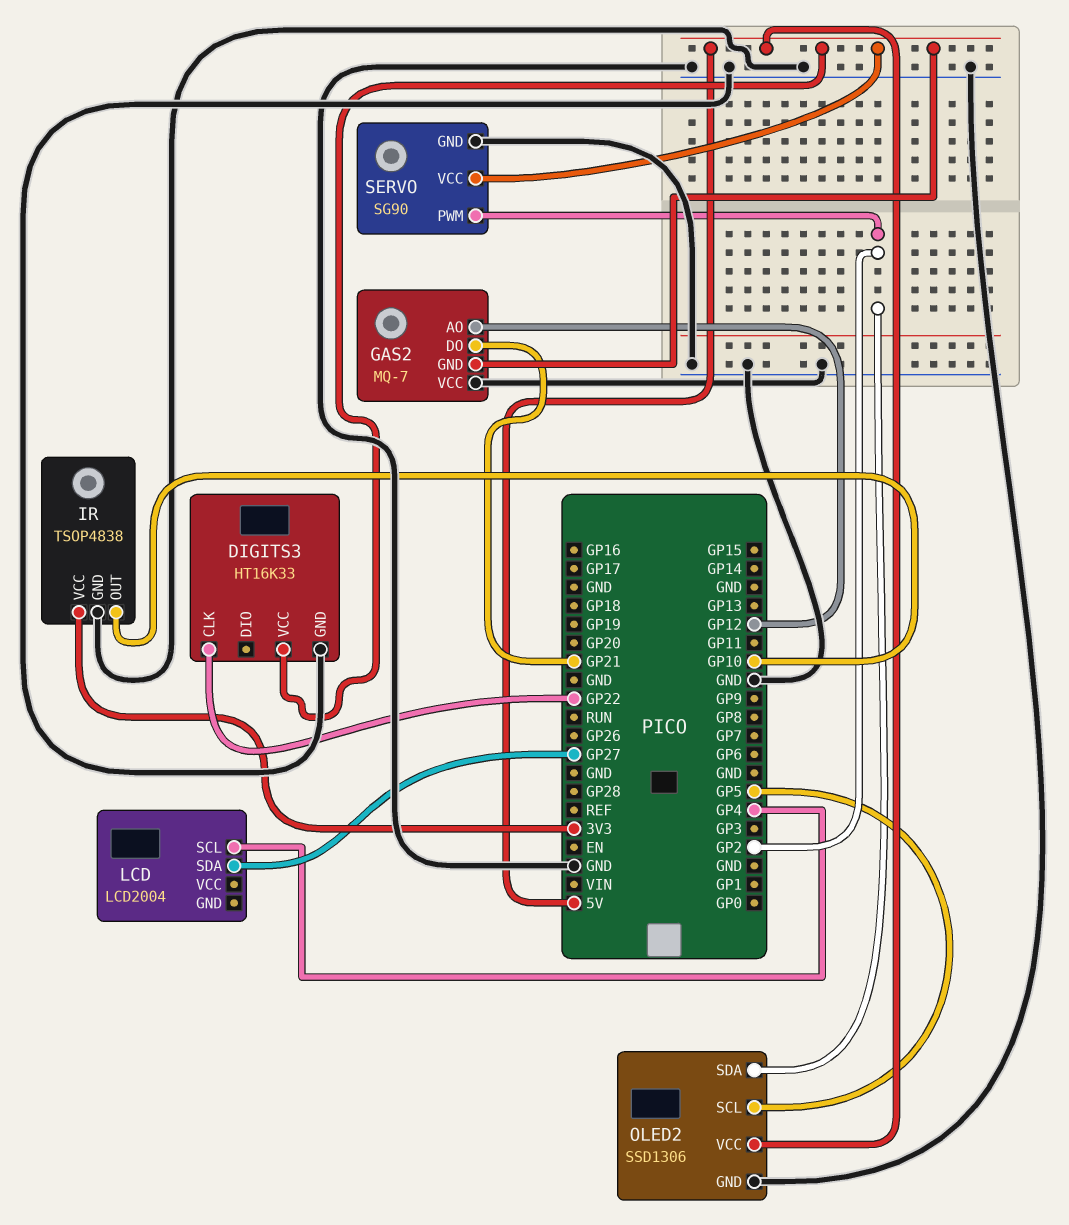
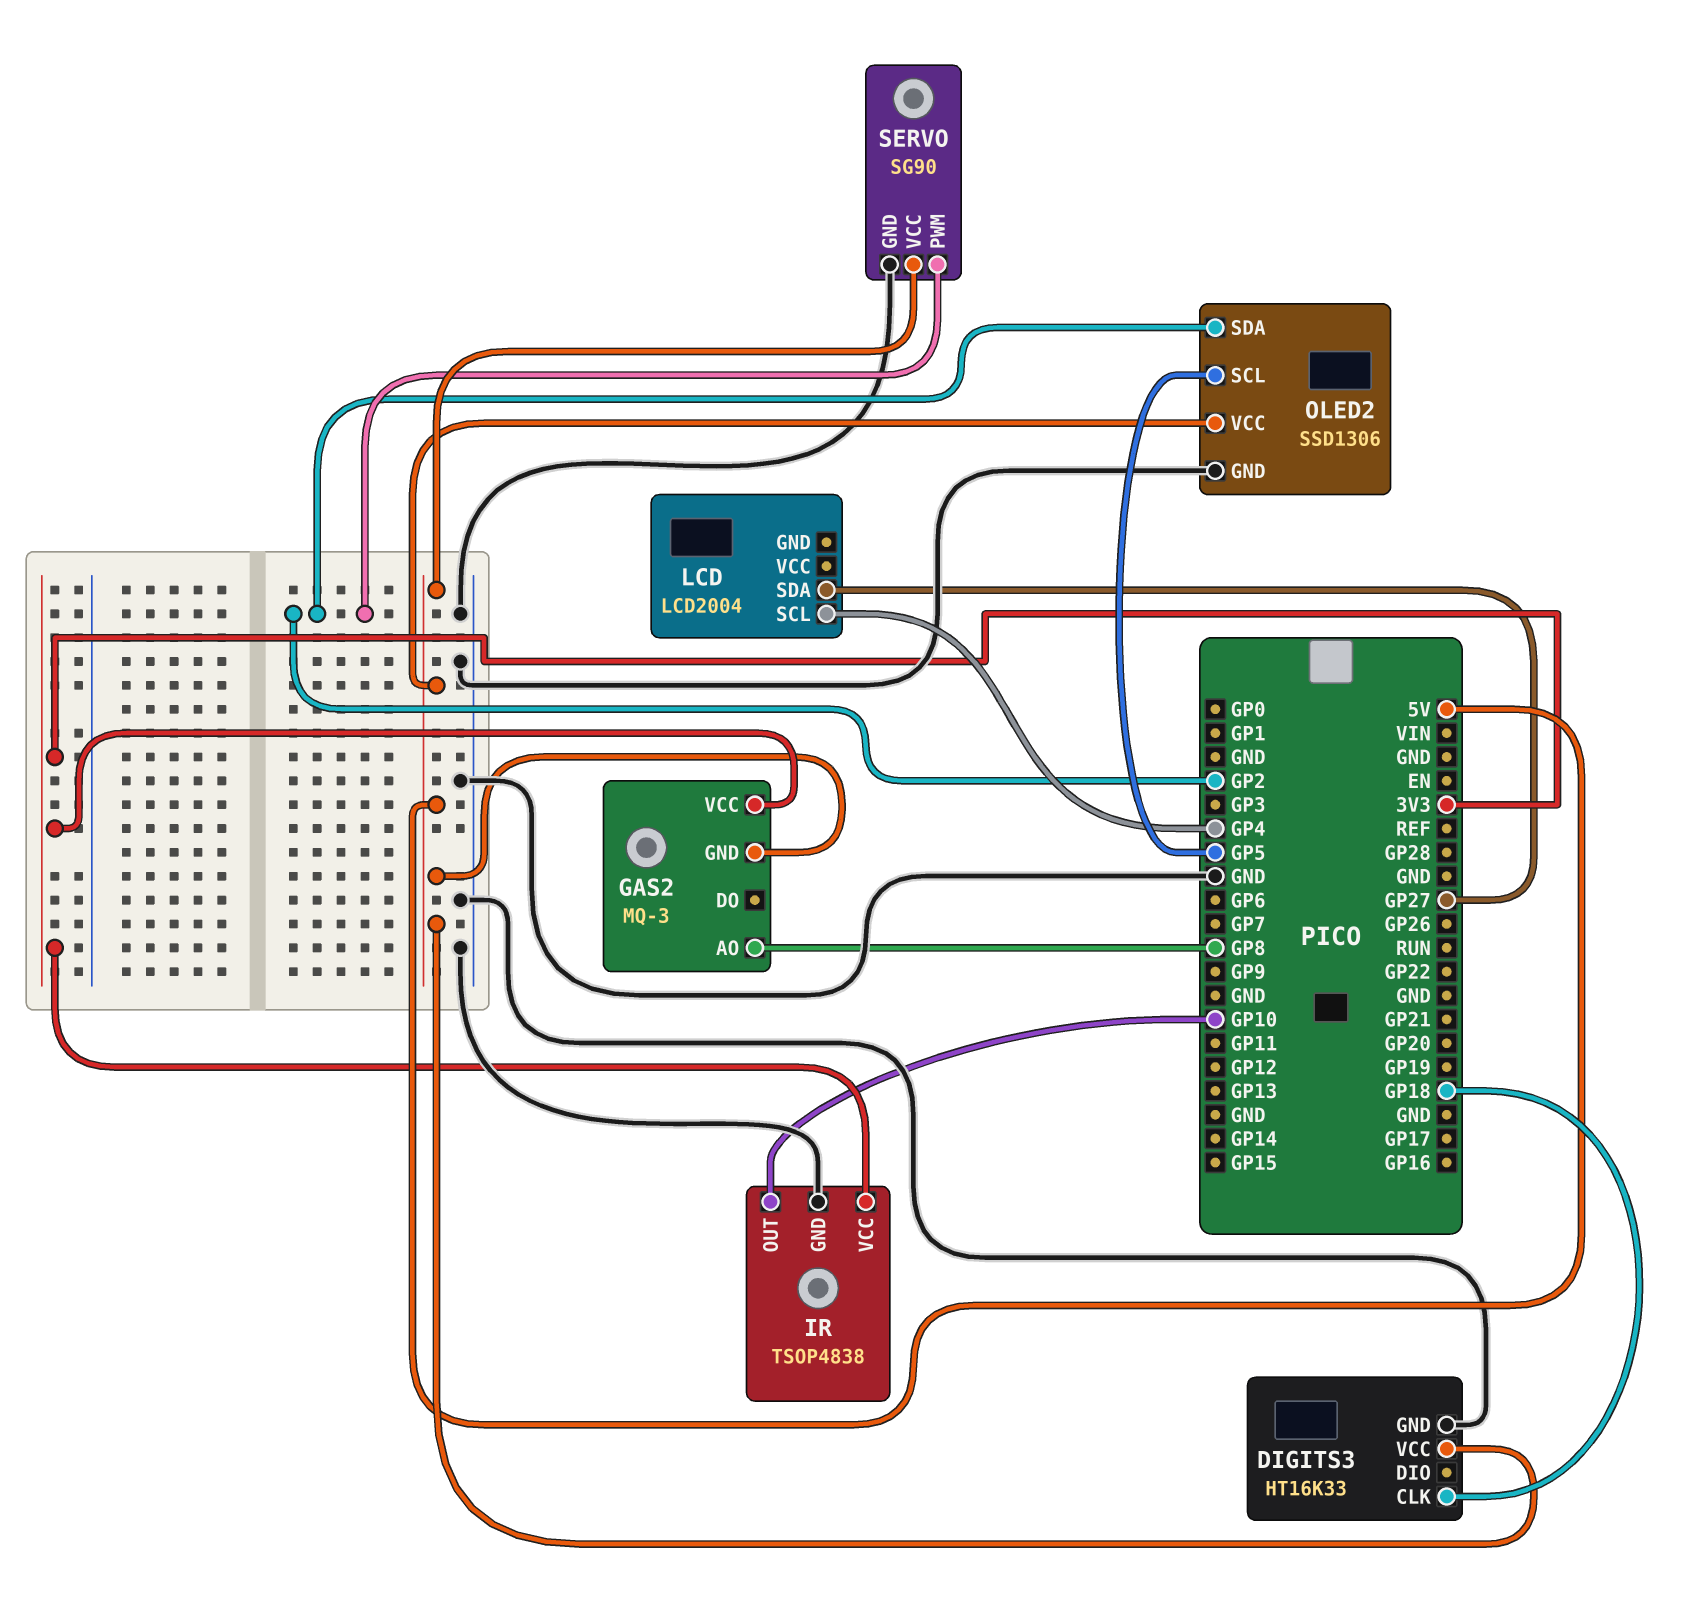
DIGITS3 pin CLK: GP22 -> GP18
GAS2: MQ-7 -> MQ-3
GAS2 pin AO: GP12 -> GP8
GAS2 pin DO: GP21 -> none
GAS2 pin VCC: GND -> 3V3

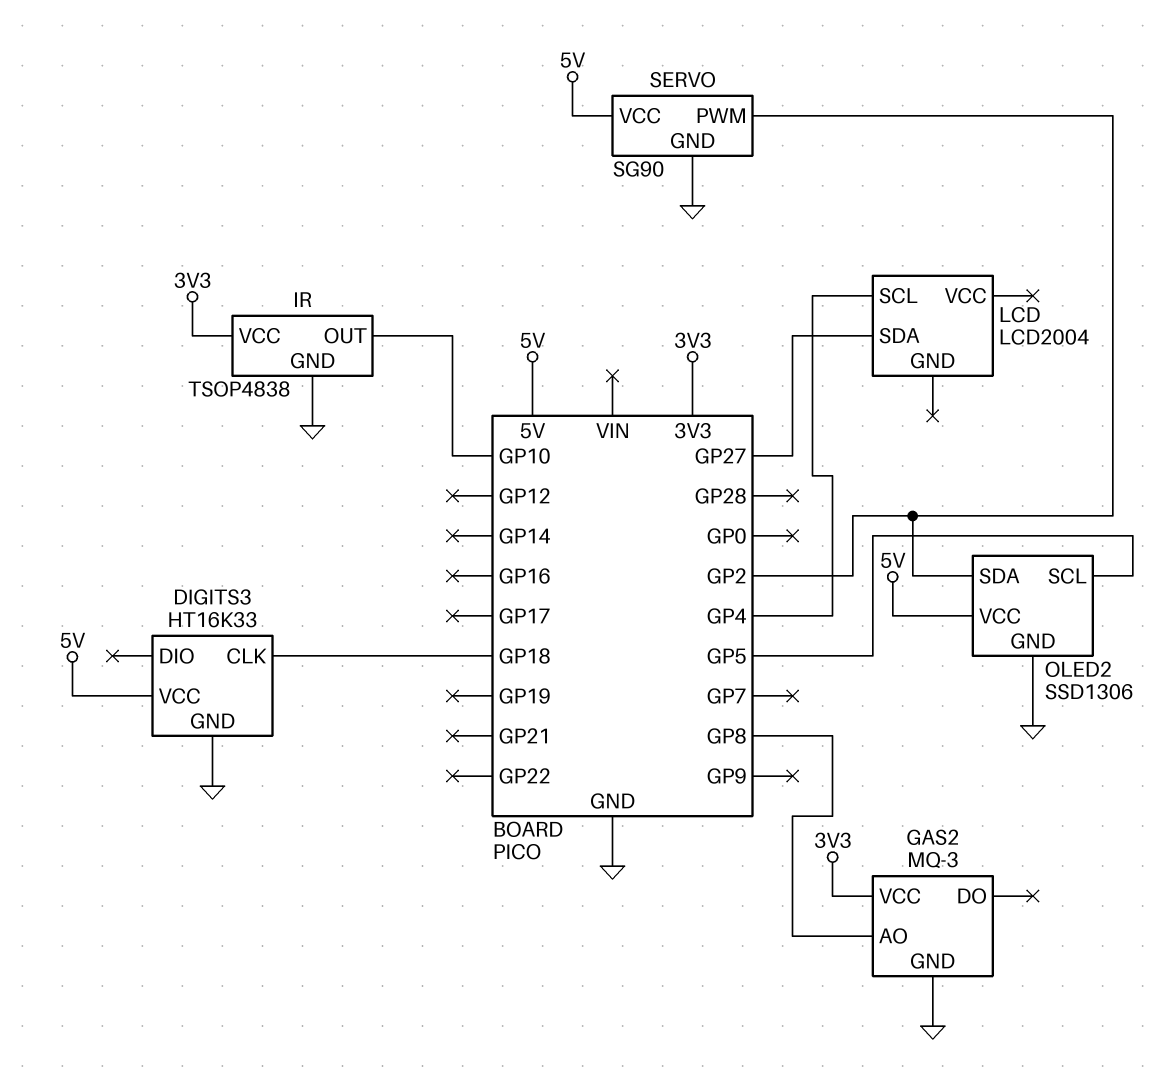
GAS2 pin GND: 5V -> GND

